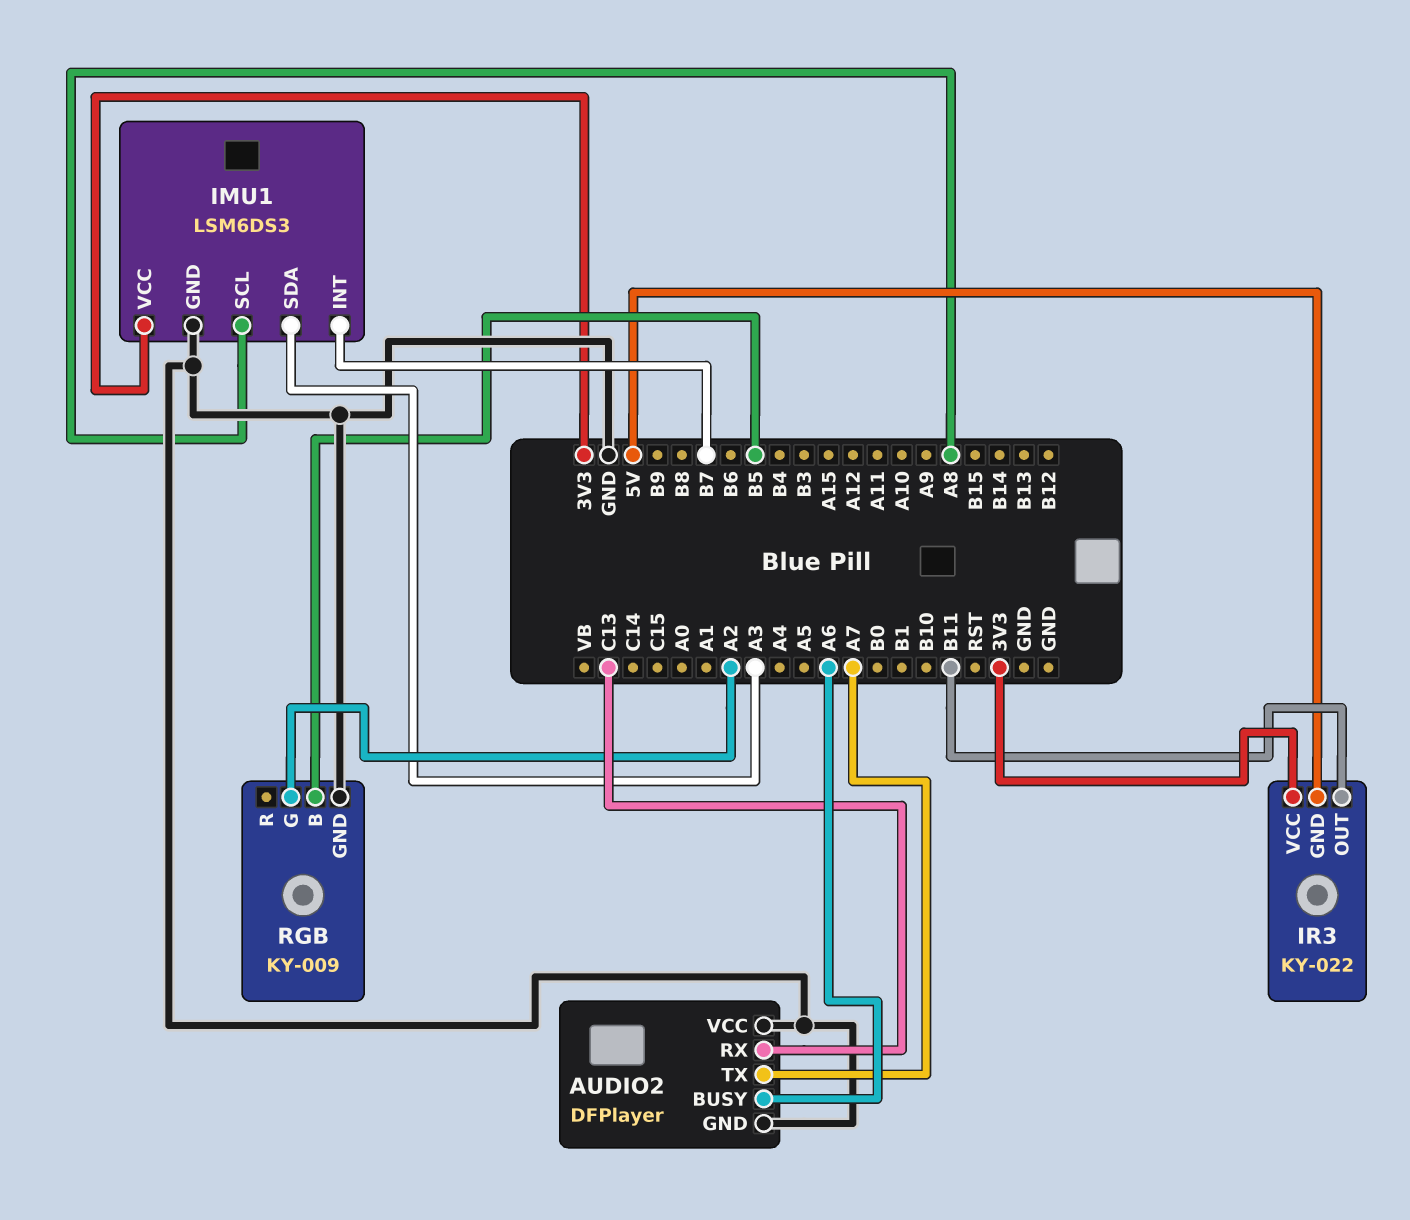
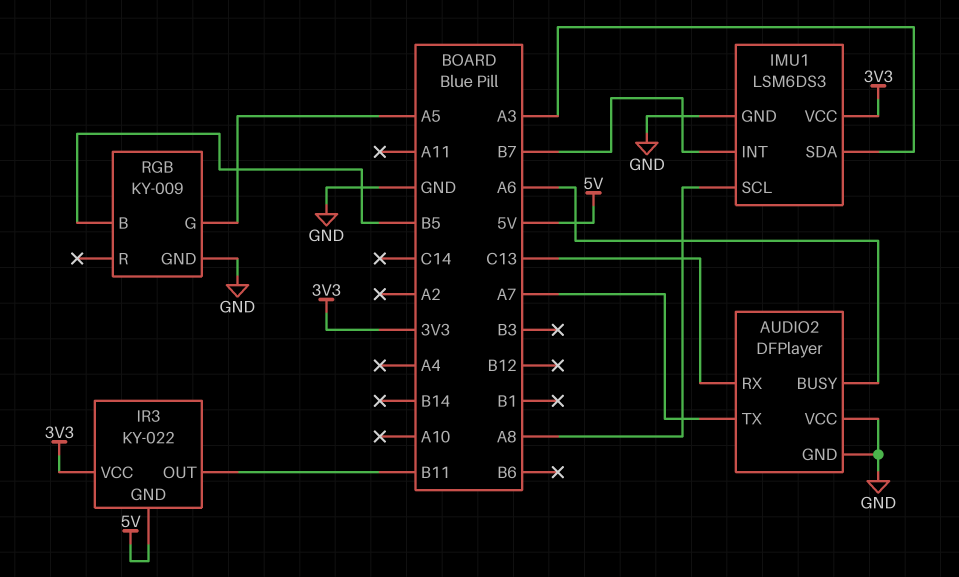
RGB pin G: A2 -> A5

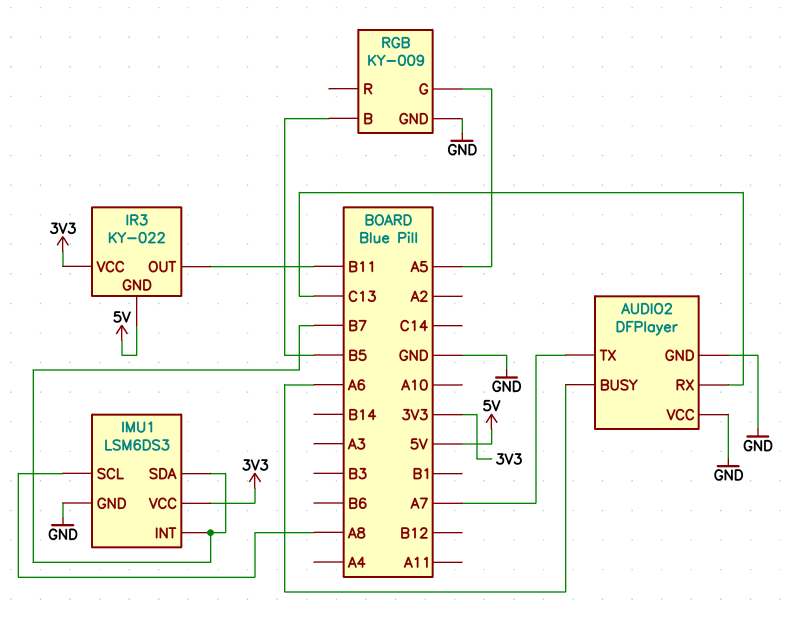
IMU1 pin SDA: A3 -> B7

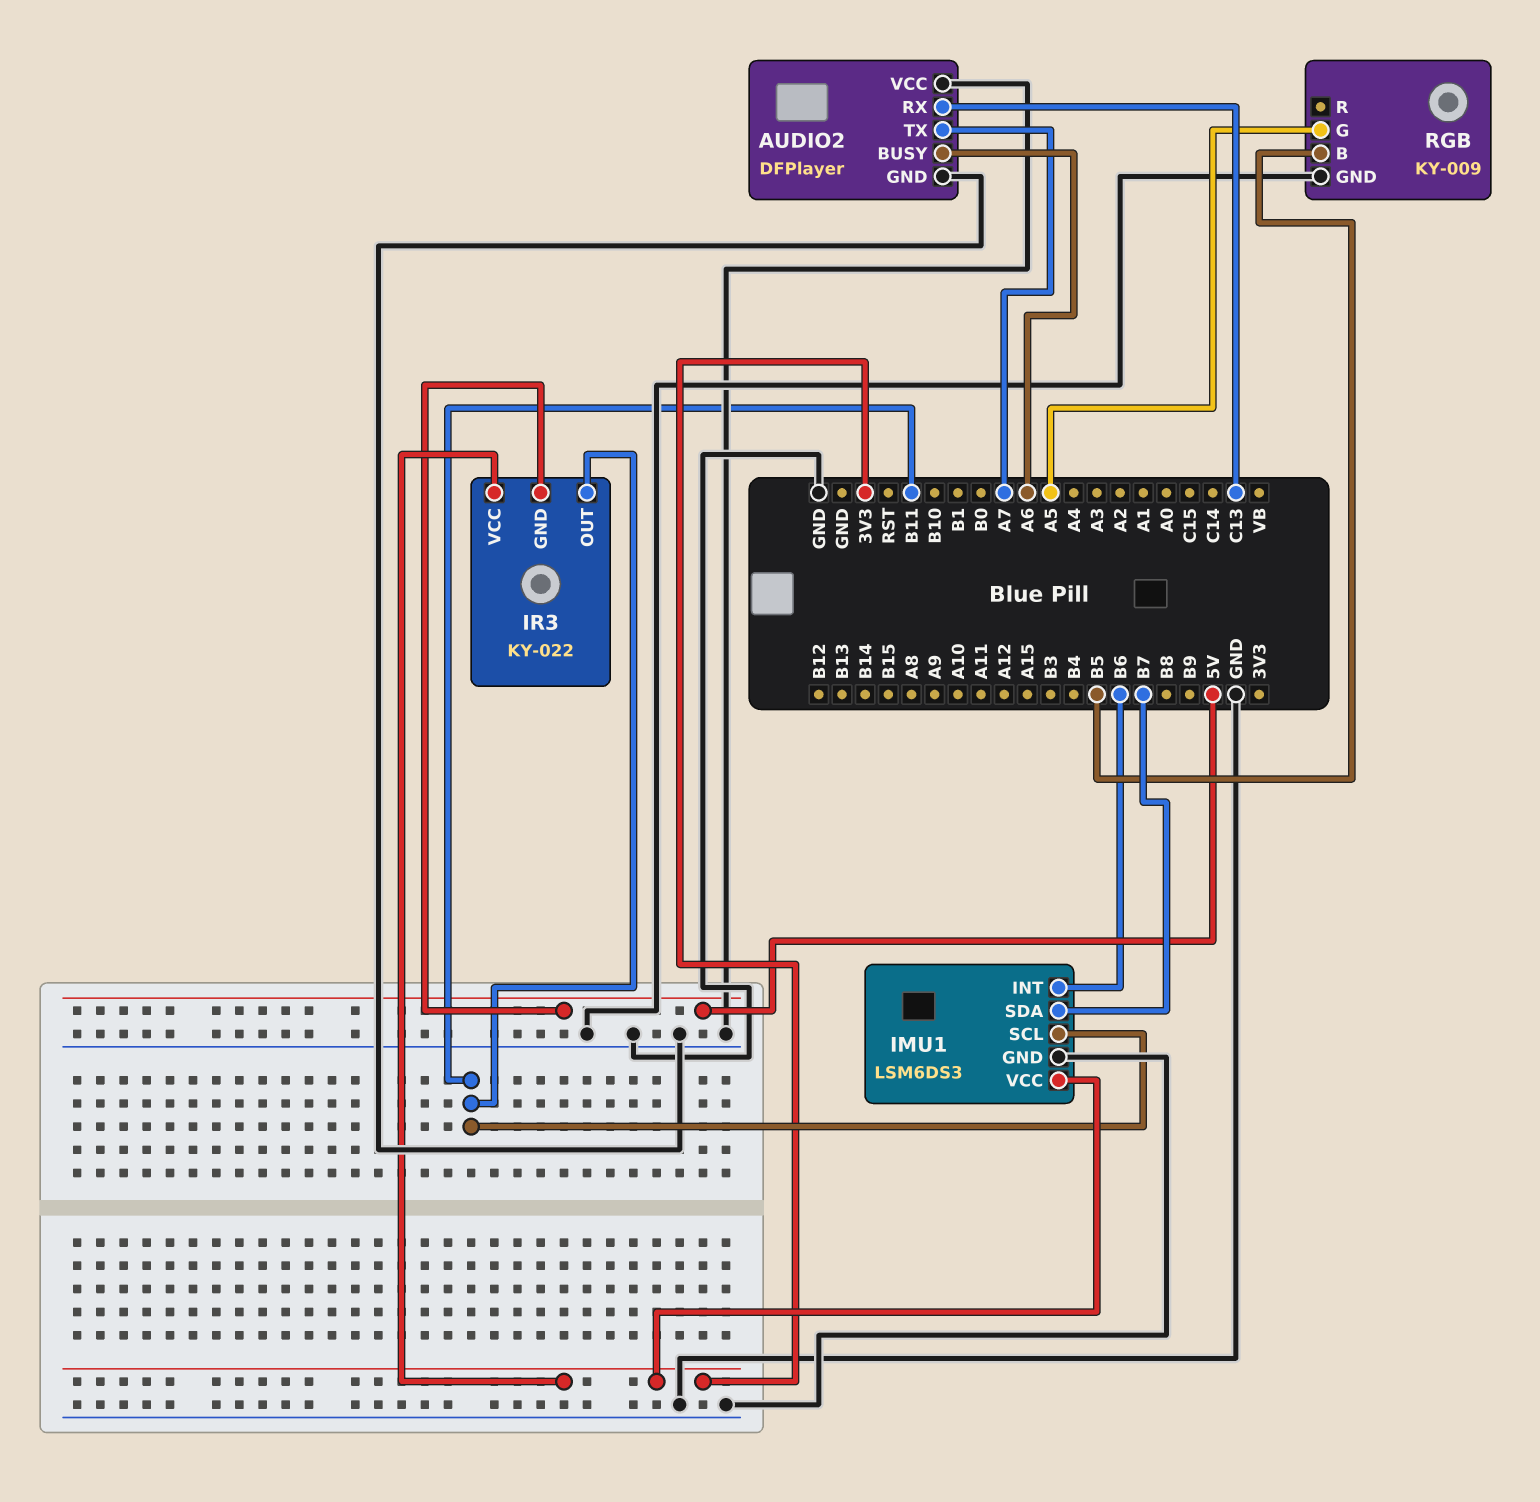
IMU1 pin INT: B7 -> B6
IMU1 pin SCL: A8 -> B11

